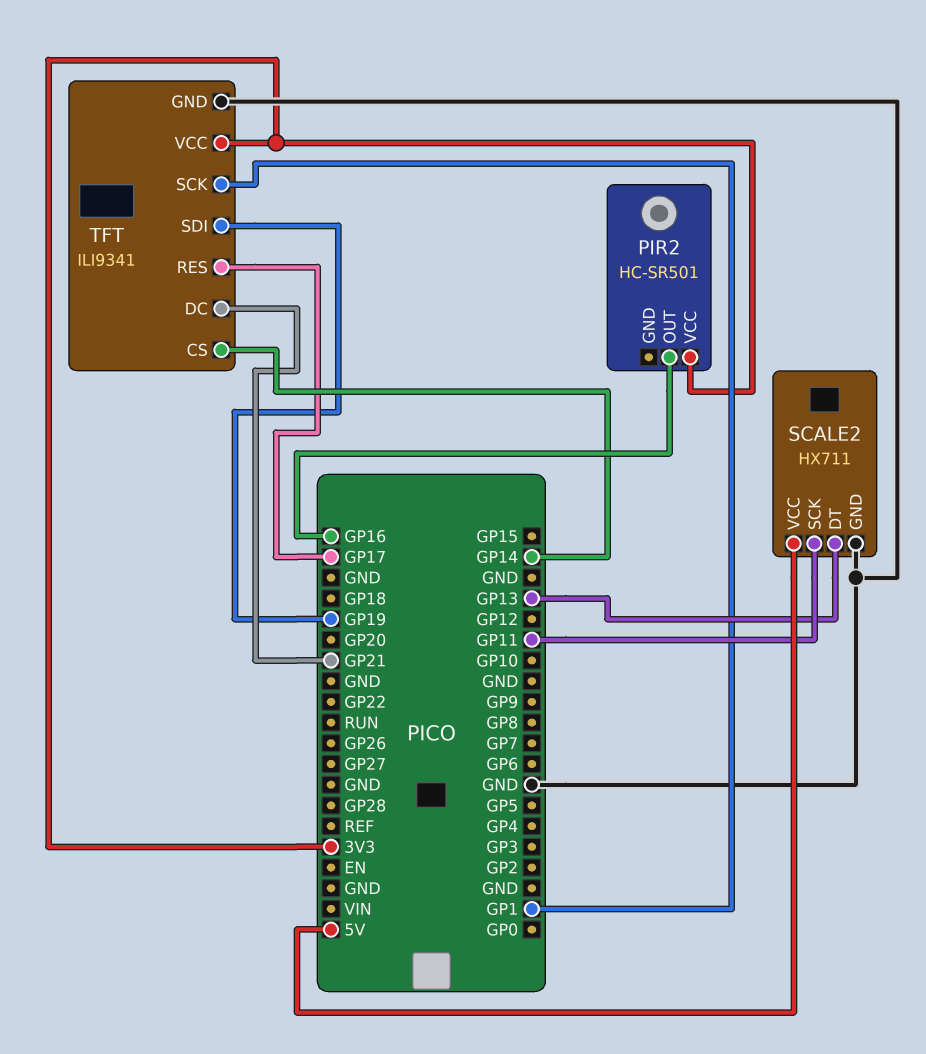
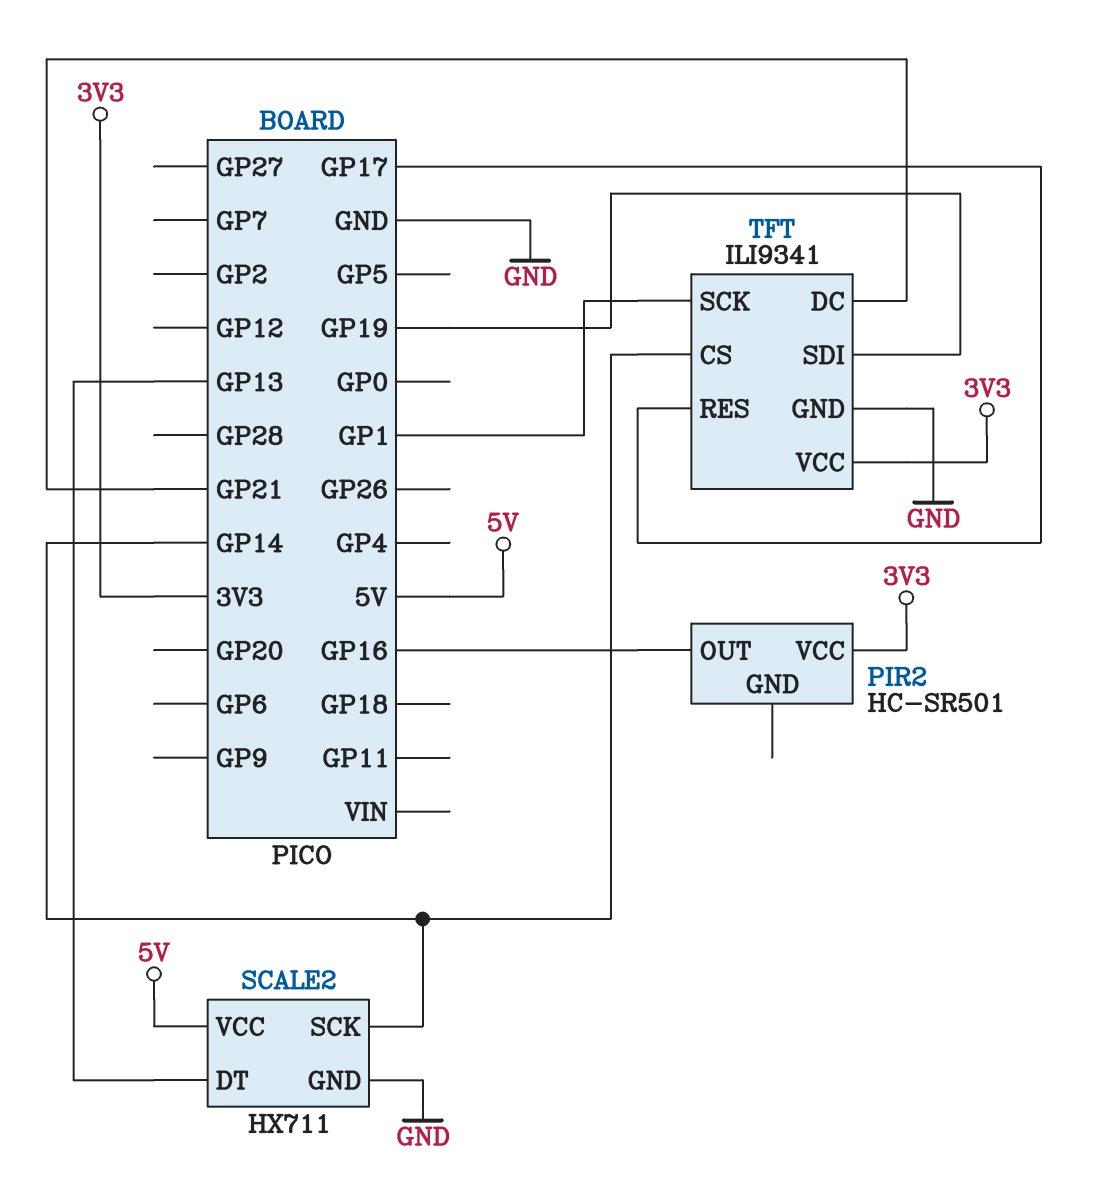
SCALE2 pin SCK: GP11 -> GP14

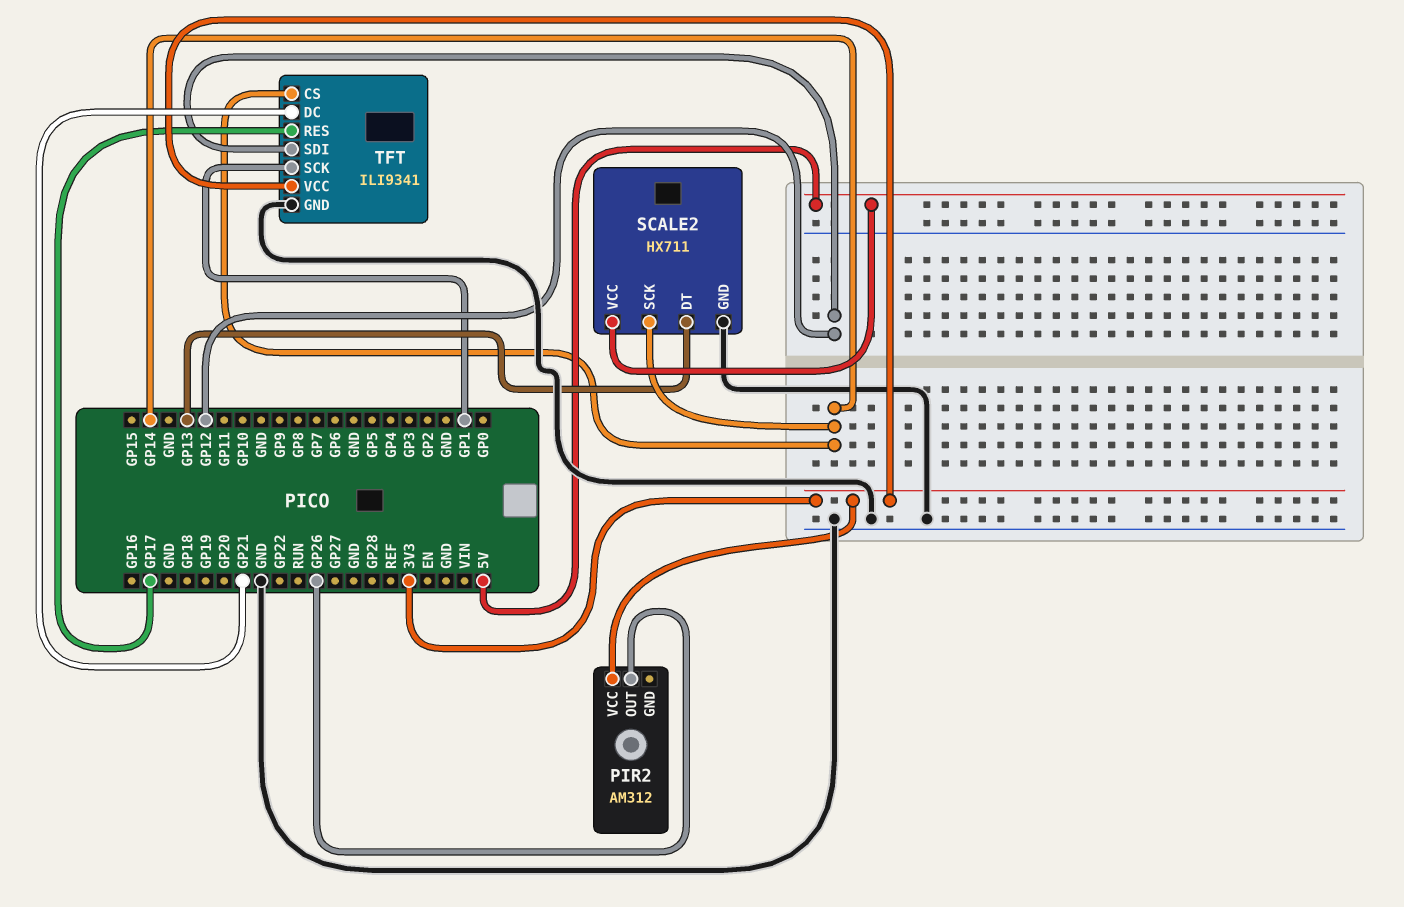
PIR2: HC-SR501 -> AM312
PIR2 pin OUT: GP16 -> GP26
TFT pin SDI: GP19 -> GP12

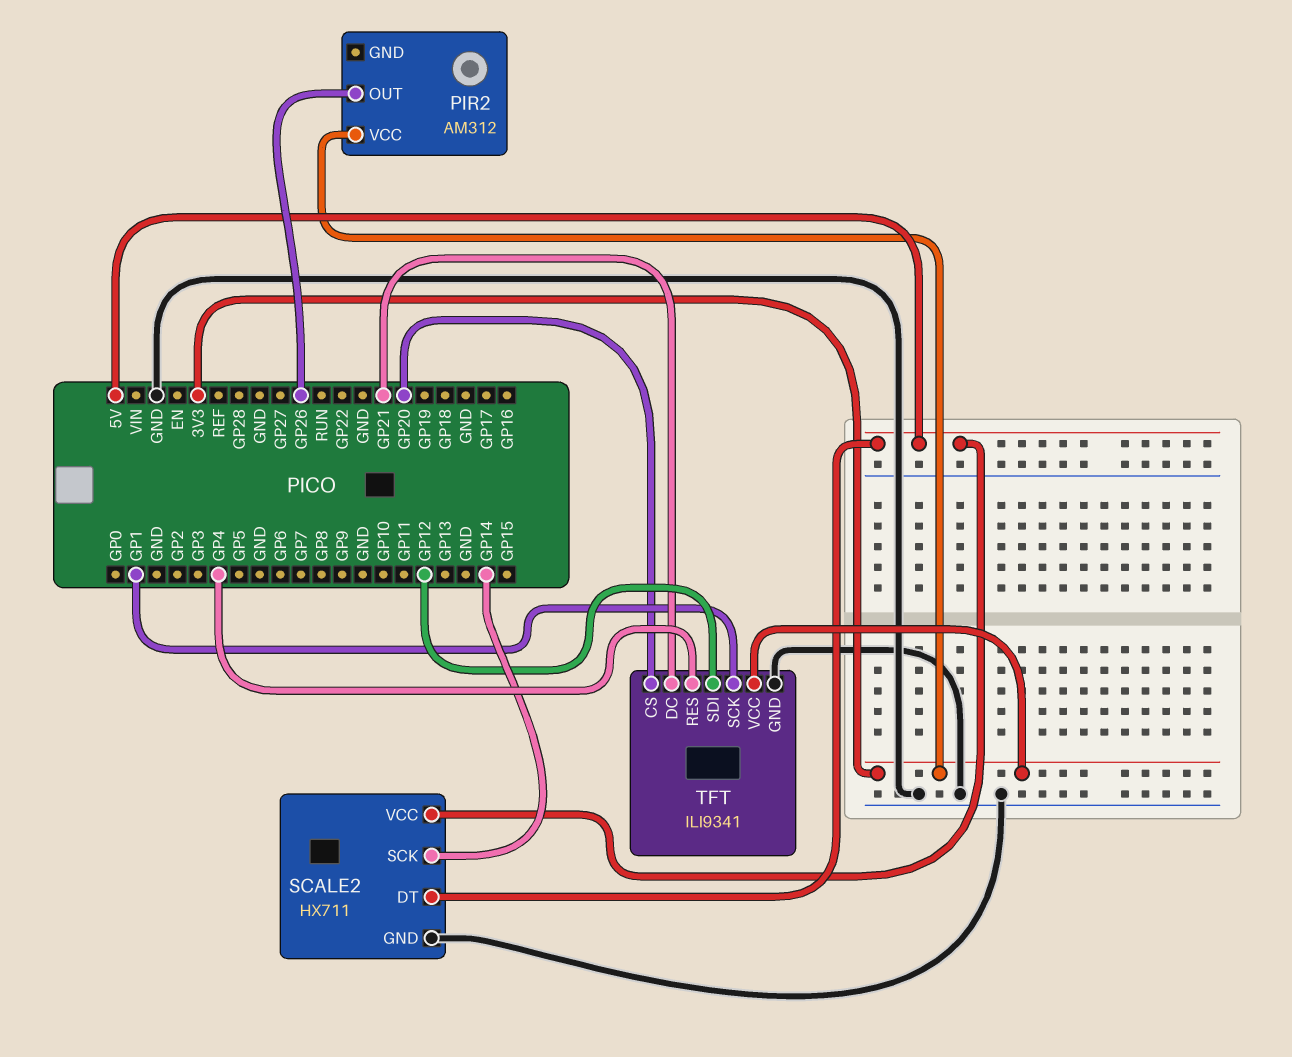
SCALE2 pin DT: GP13 -> 5V
TFT pin CS: GP14 -> GP20
TFT pin RES: GP17 -> GP4

